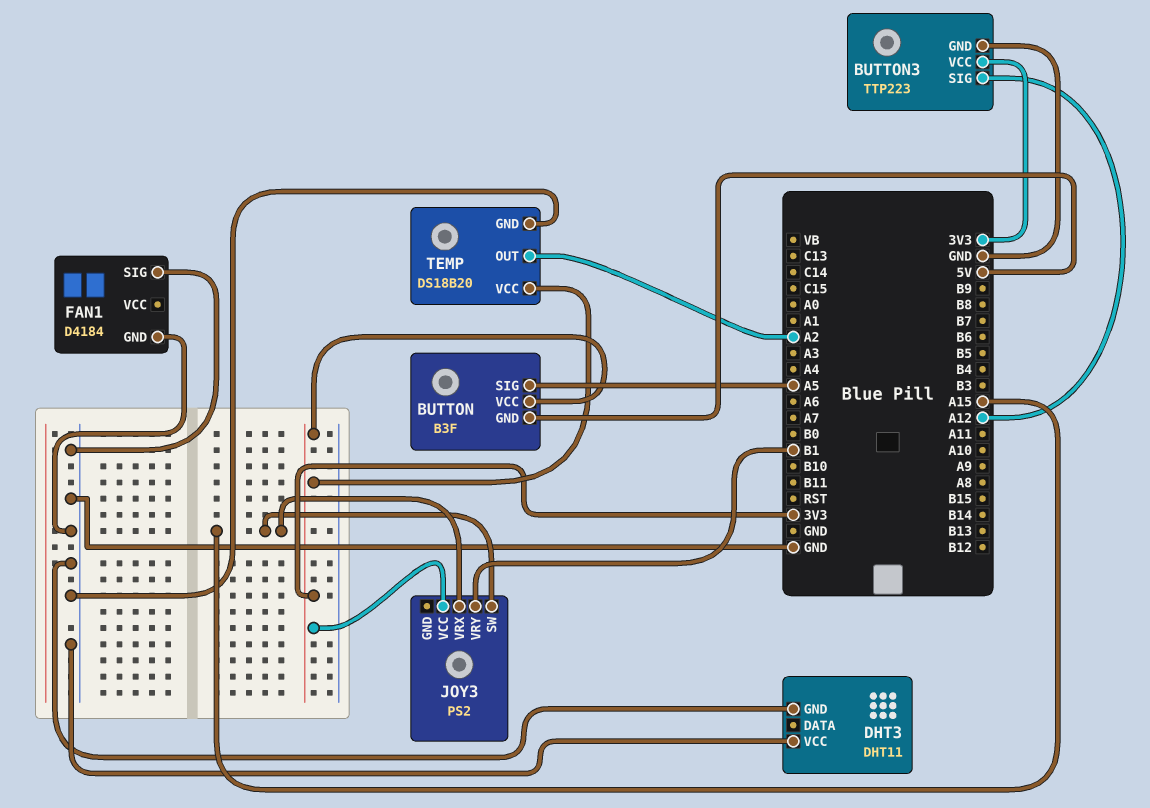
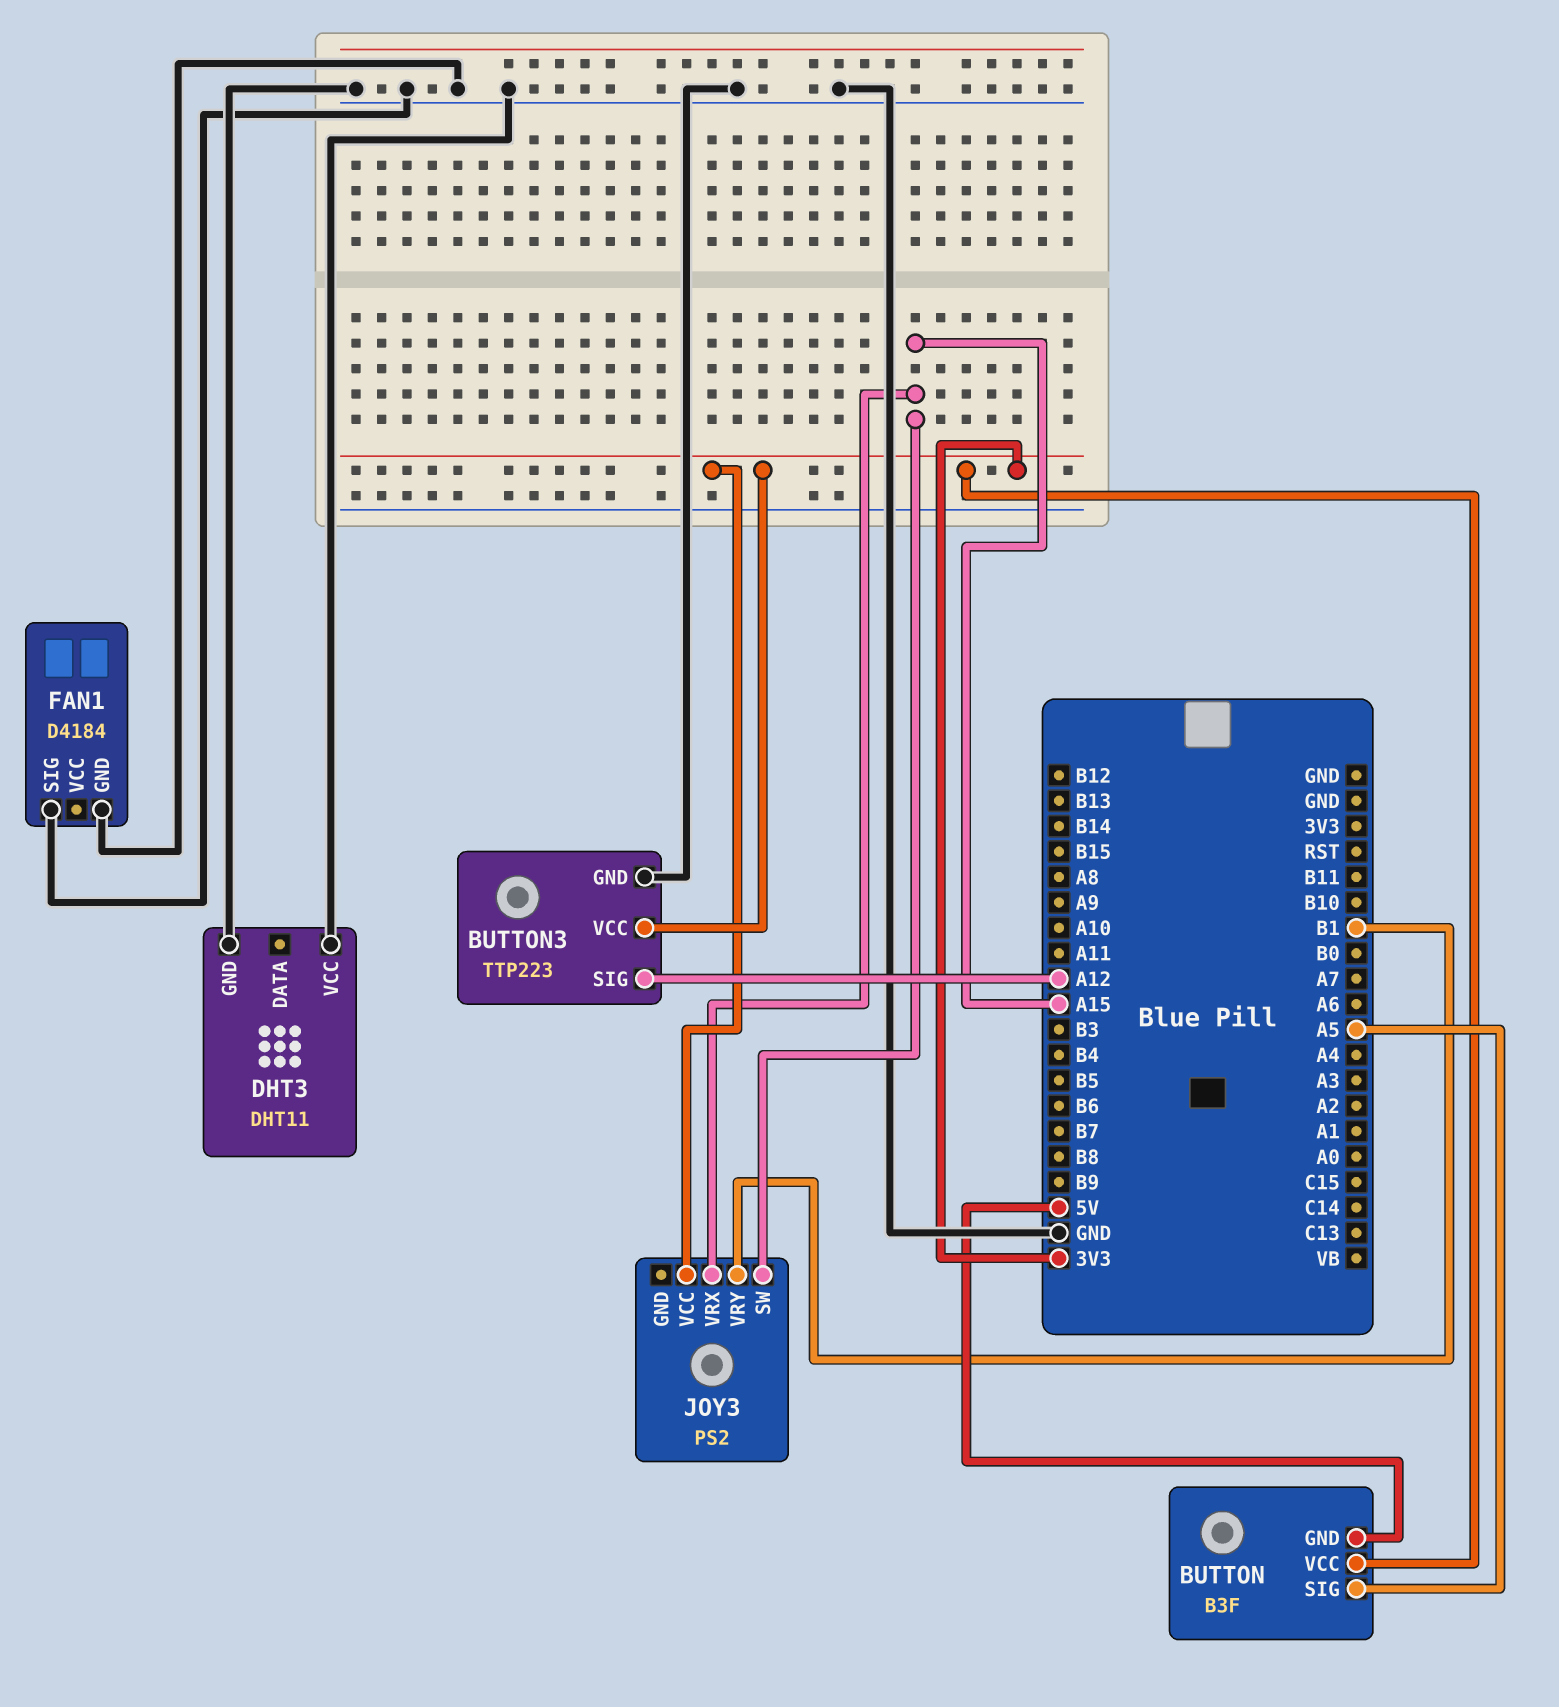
TEMP: DS18B20 -> none
TEMP pin GND: GND -> none
TEMP pin OUT: A2 -> none
TEMP pin VCC: 3V3 -> none

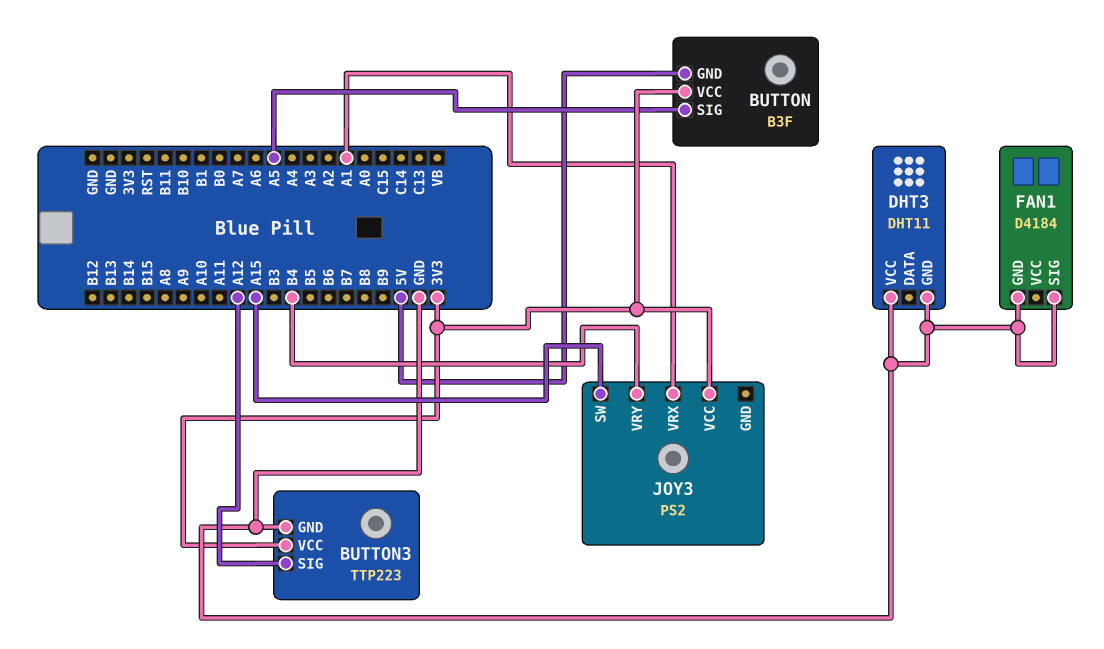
JOY3 pin VRX: A15 -> A1
JOY3 pin VRY: B1 -> B4

